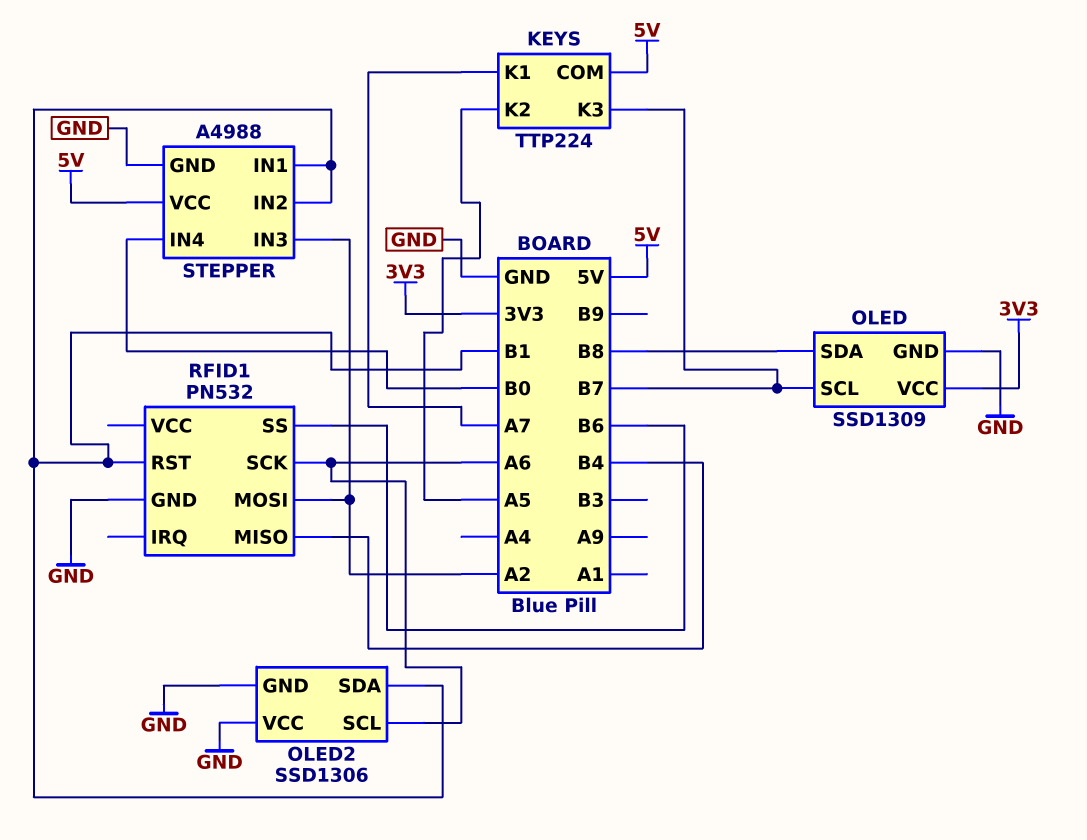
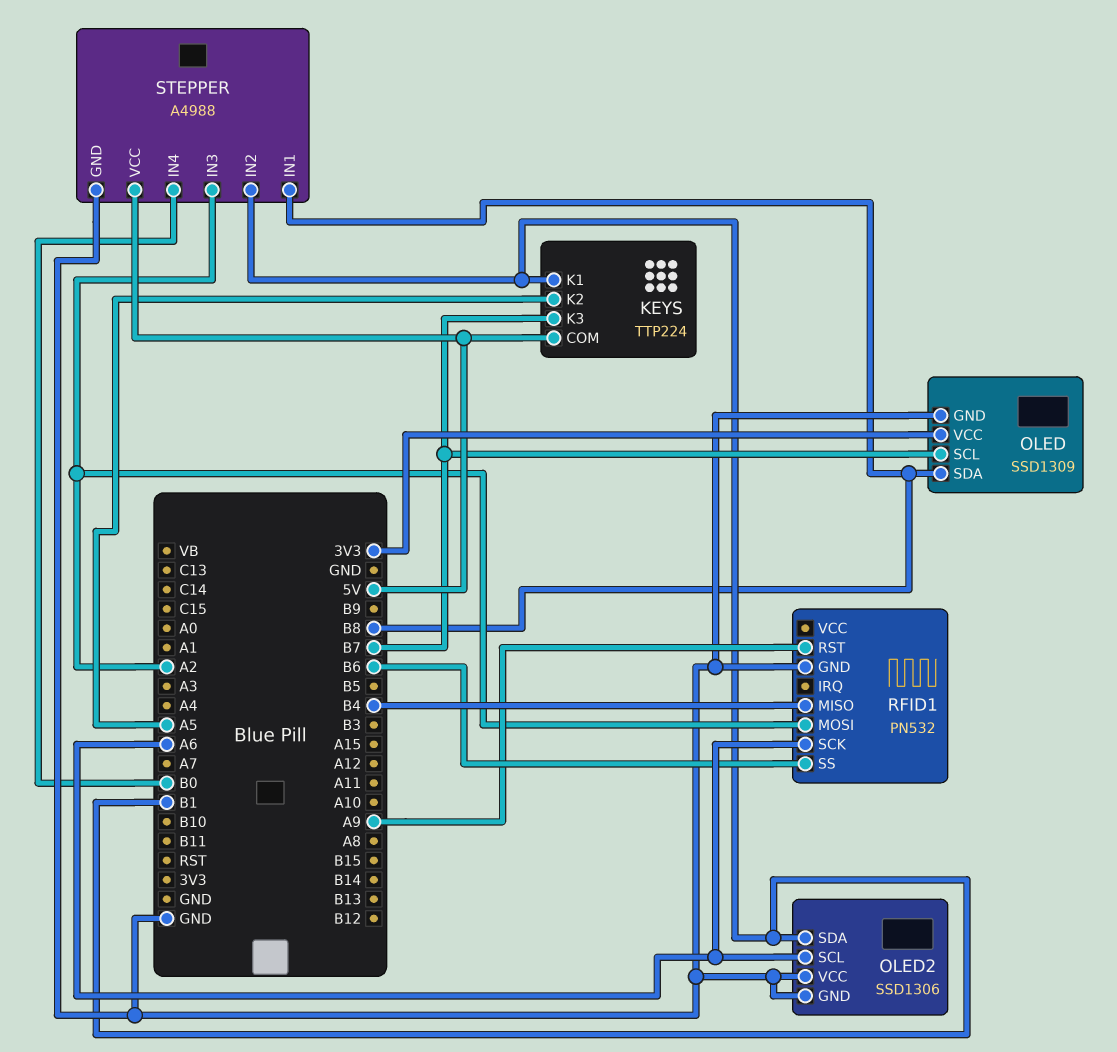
KEYS pin K1: A7 -> B1
RFID1 pin RST: B1 -> A9
STEPPER pin IN1: B1 -> B8

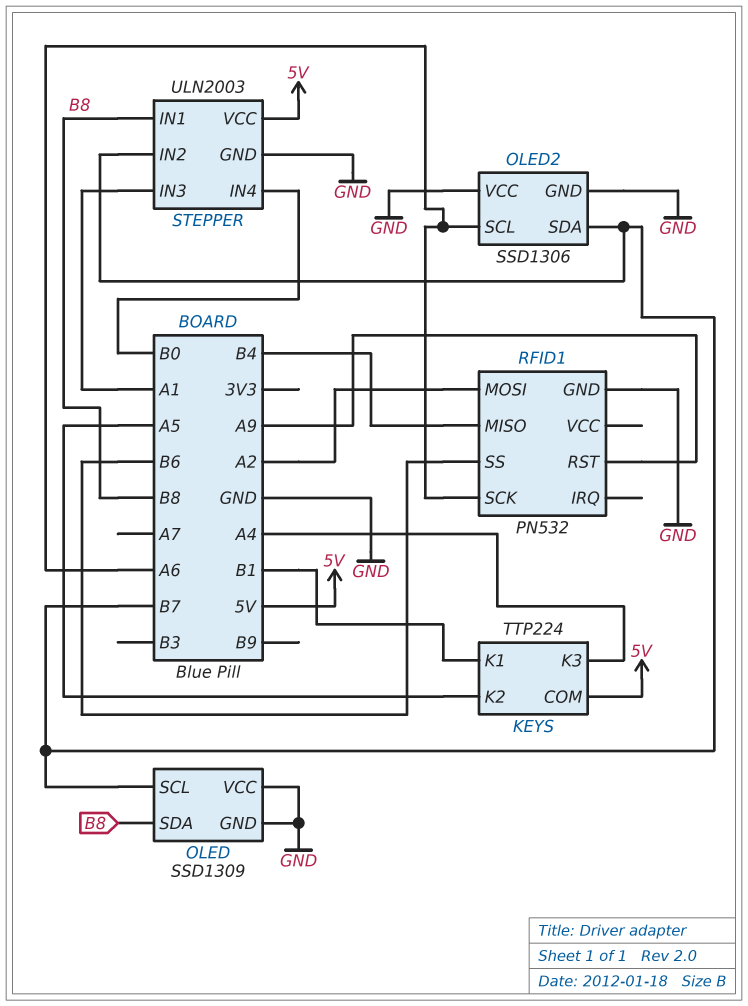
KEYS pin K3: B7 -> A4
OLED pin VCC: 3V3 -> GND
OLED2 pin SDA: B1 -> B7
STEPPER: A4988 -> ULN2003
STEPPER pin IN2: B1 -> B7
STEPPER pin IN3: A2 -> A1

